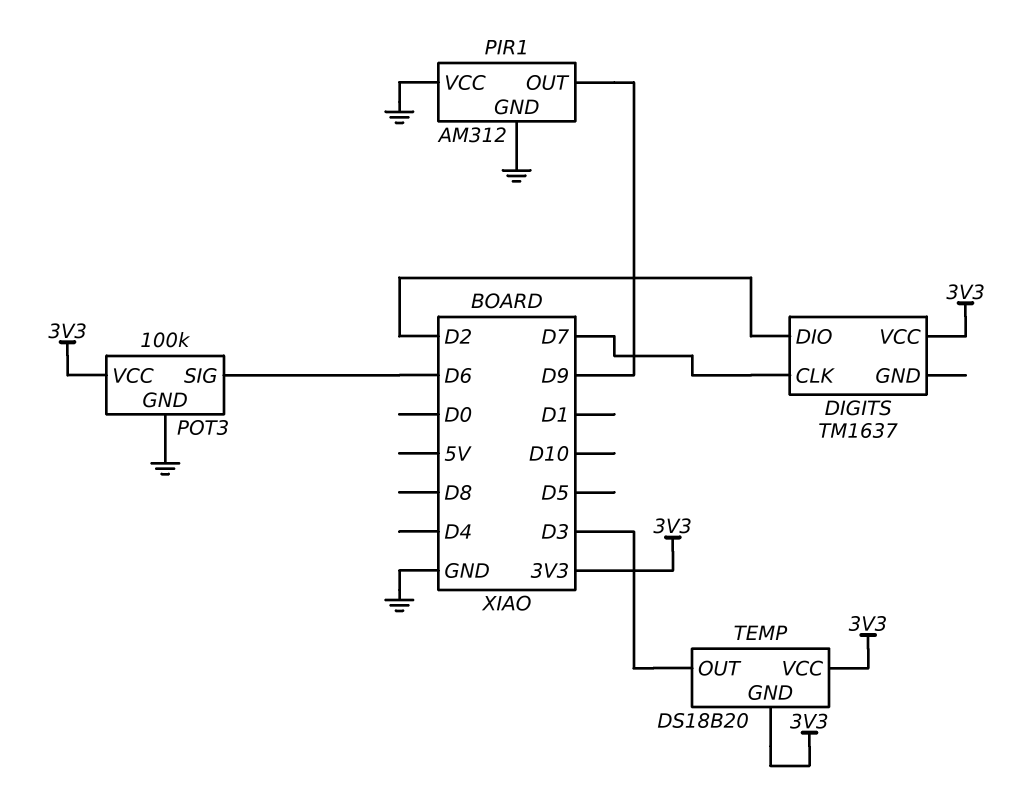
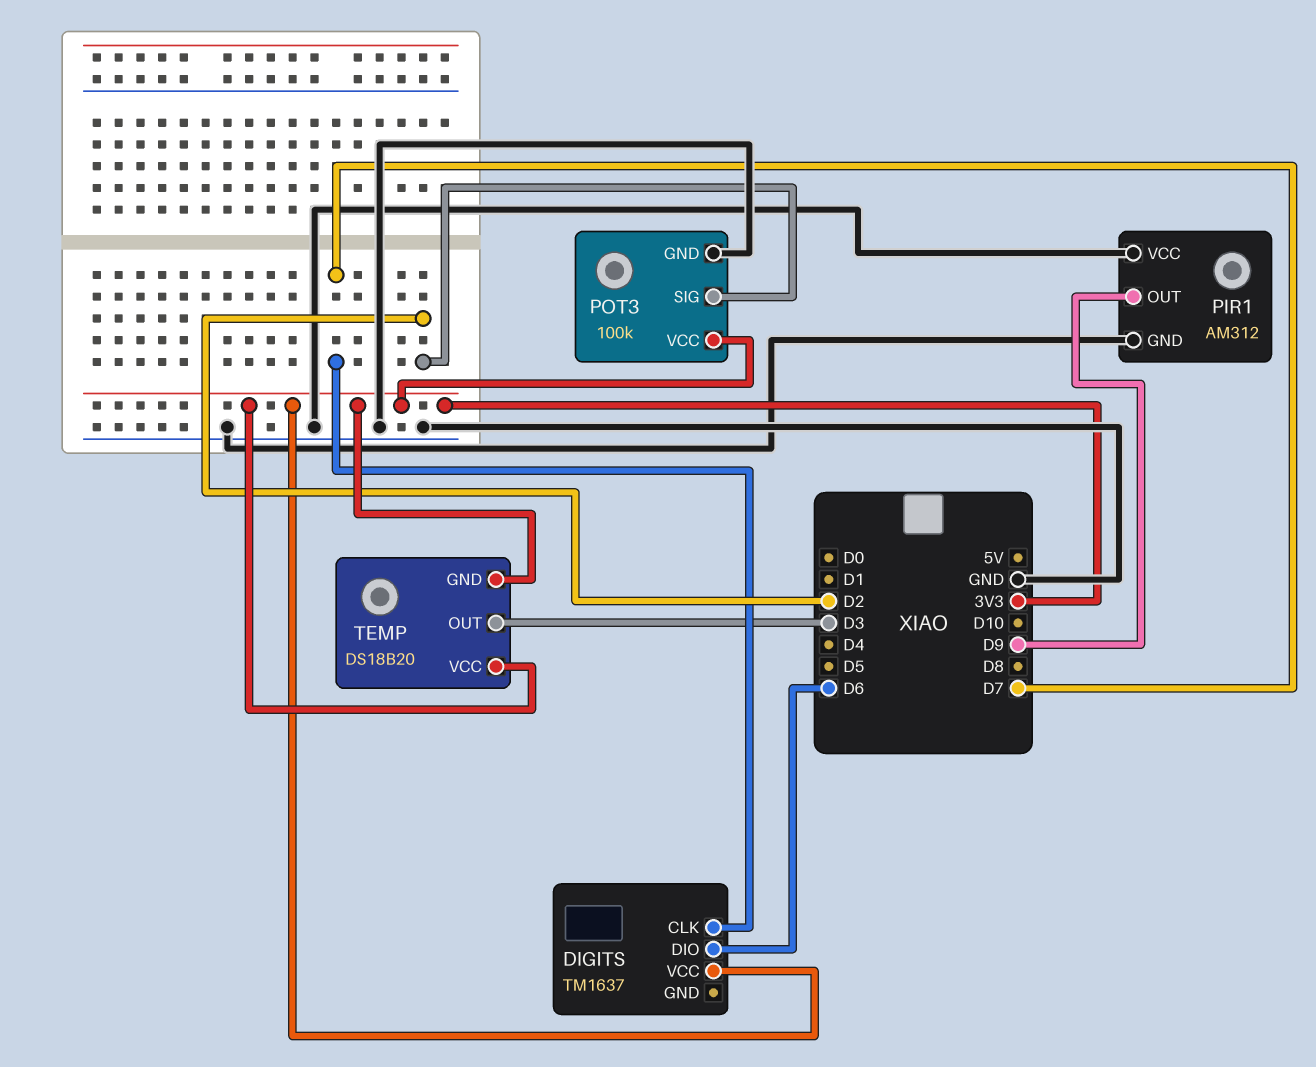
DIGITS pin DIO: D2 -> D6
POT3 pin SIG: D6 -> D2

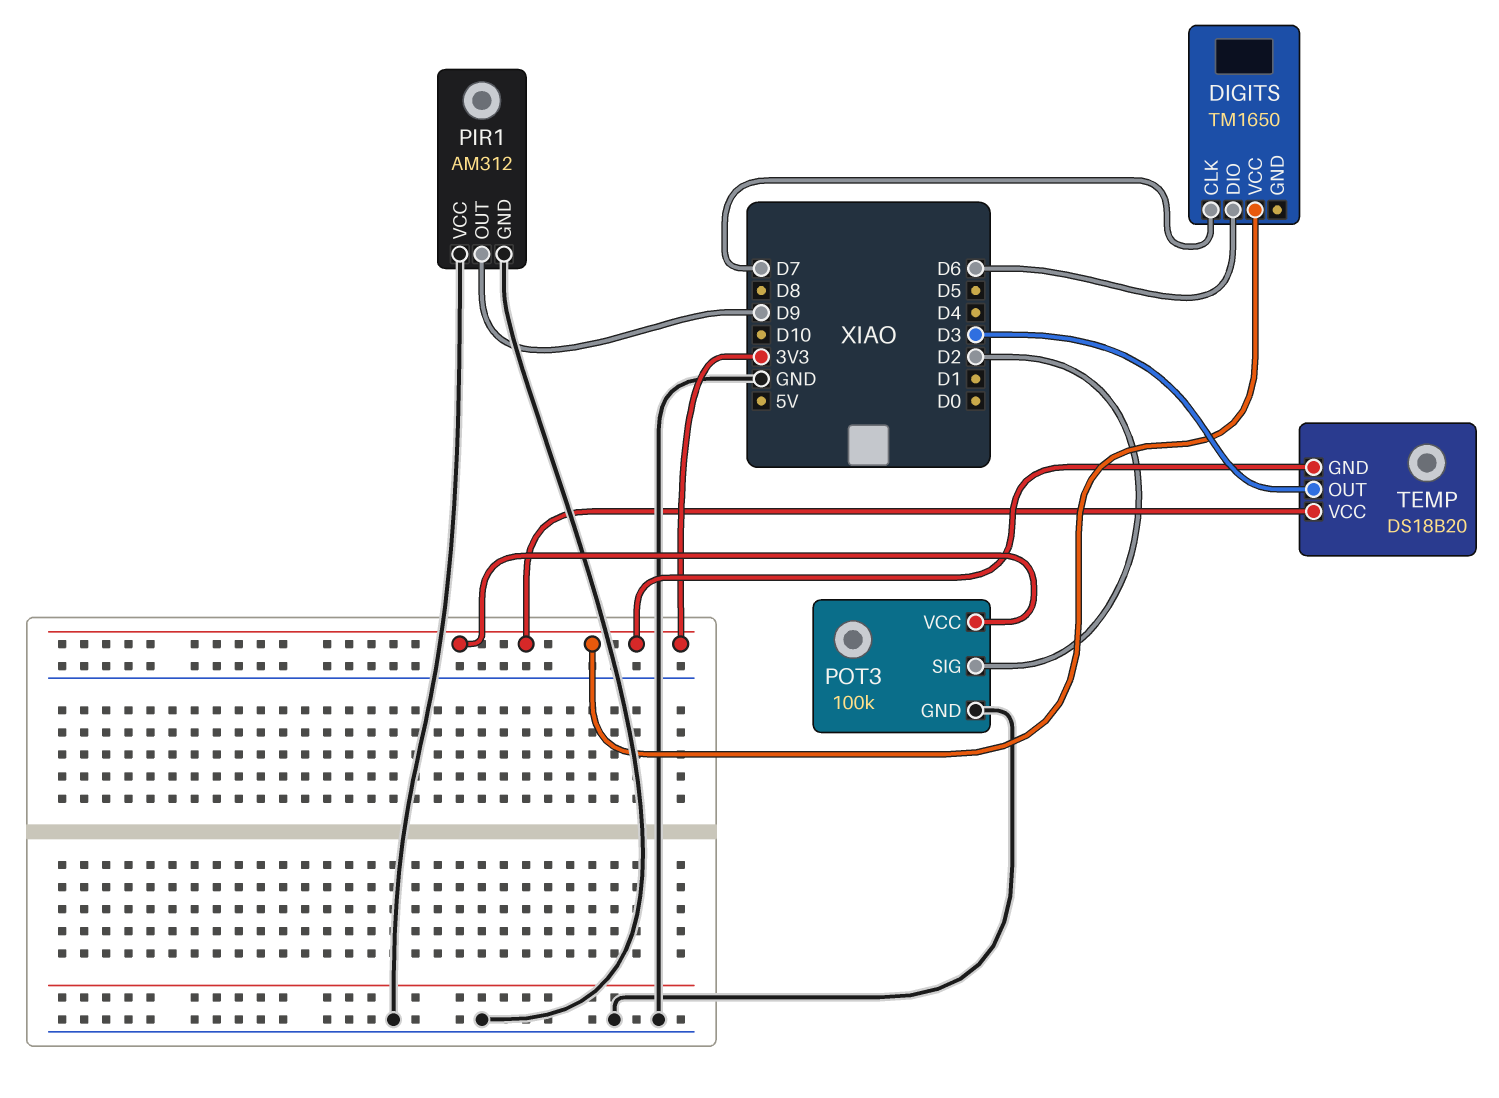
DIGITS: TM1637 -> TM1650

